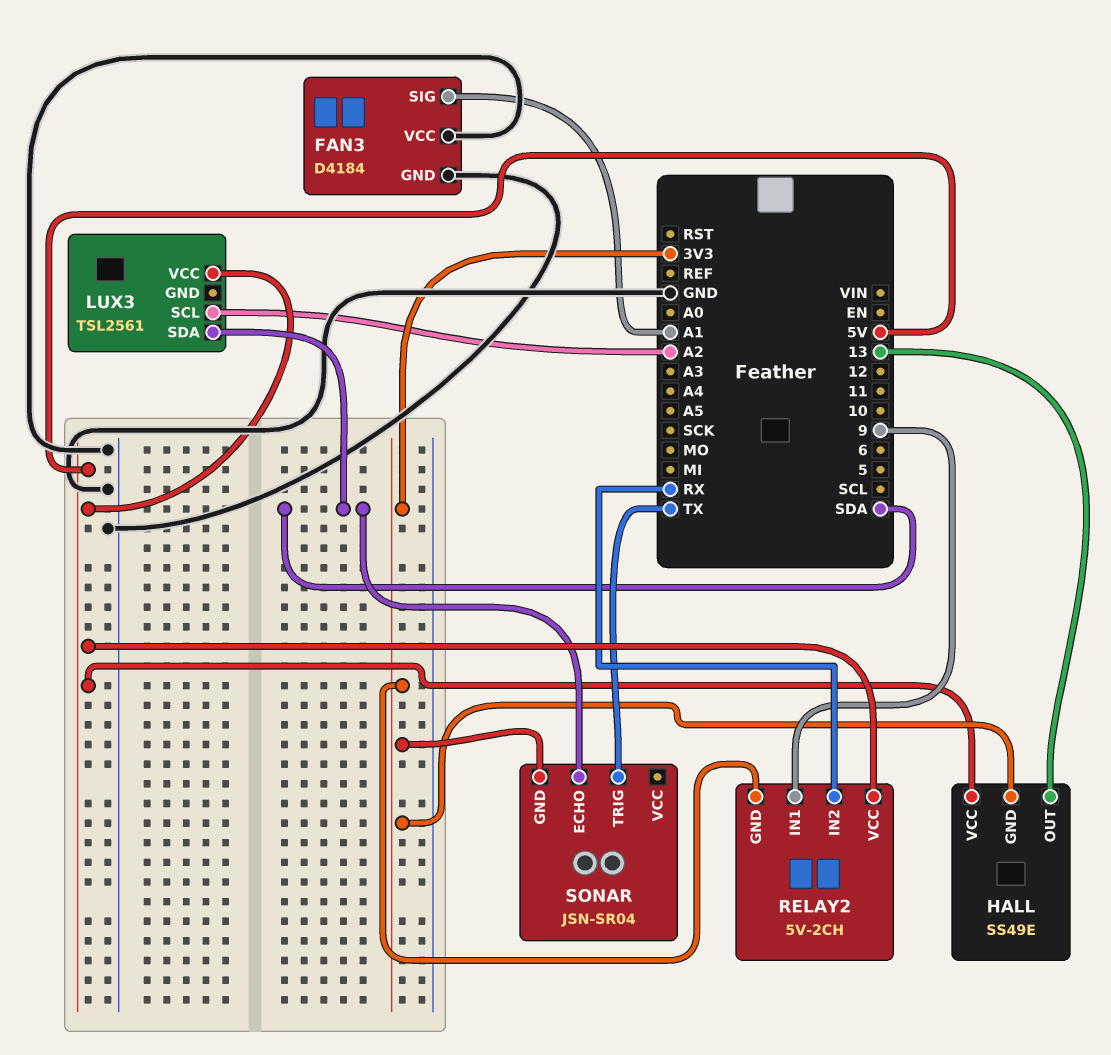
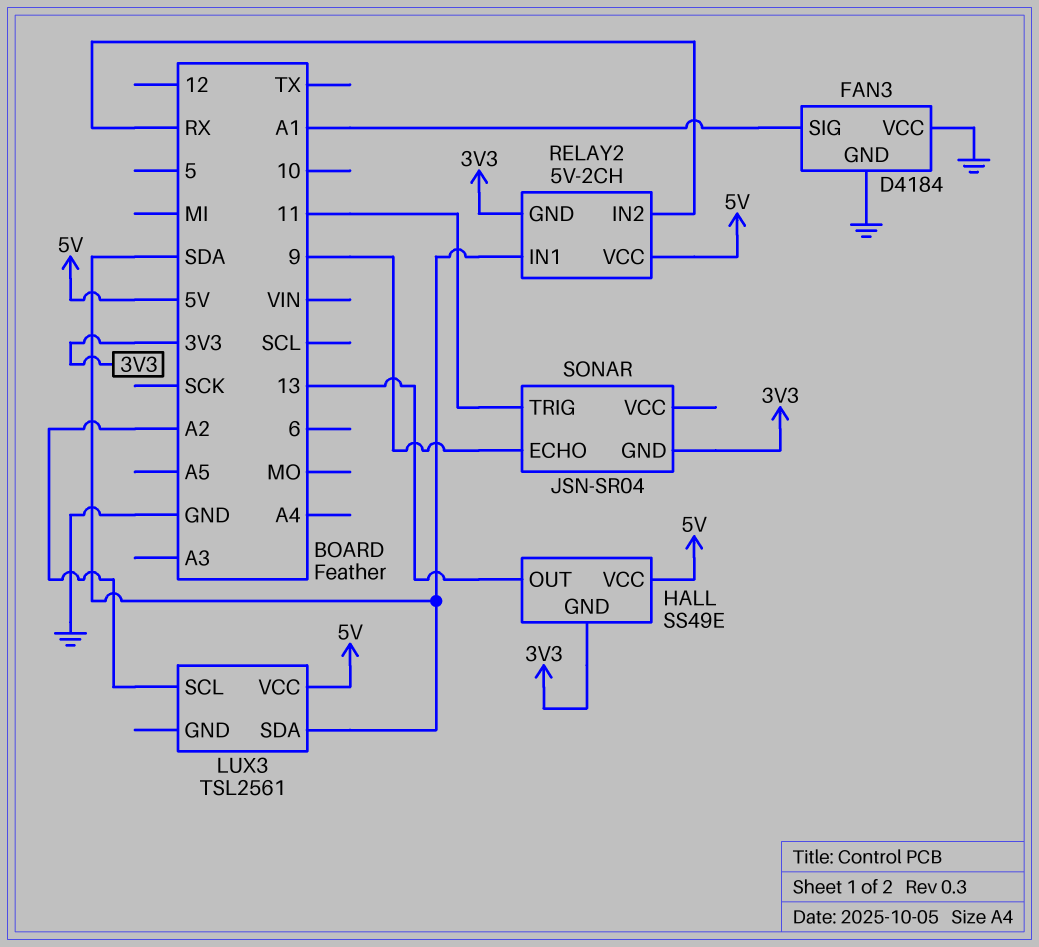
RELAY2 pin IN1: 9 -> SDA
SONAR pin ECHO: SDA -> 9
SONAR pin TRIG: TX -> 11

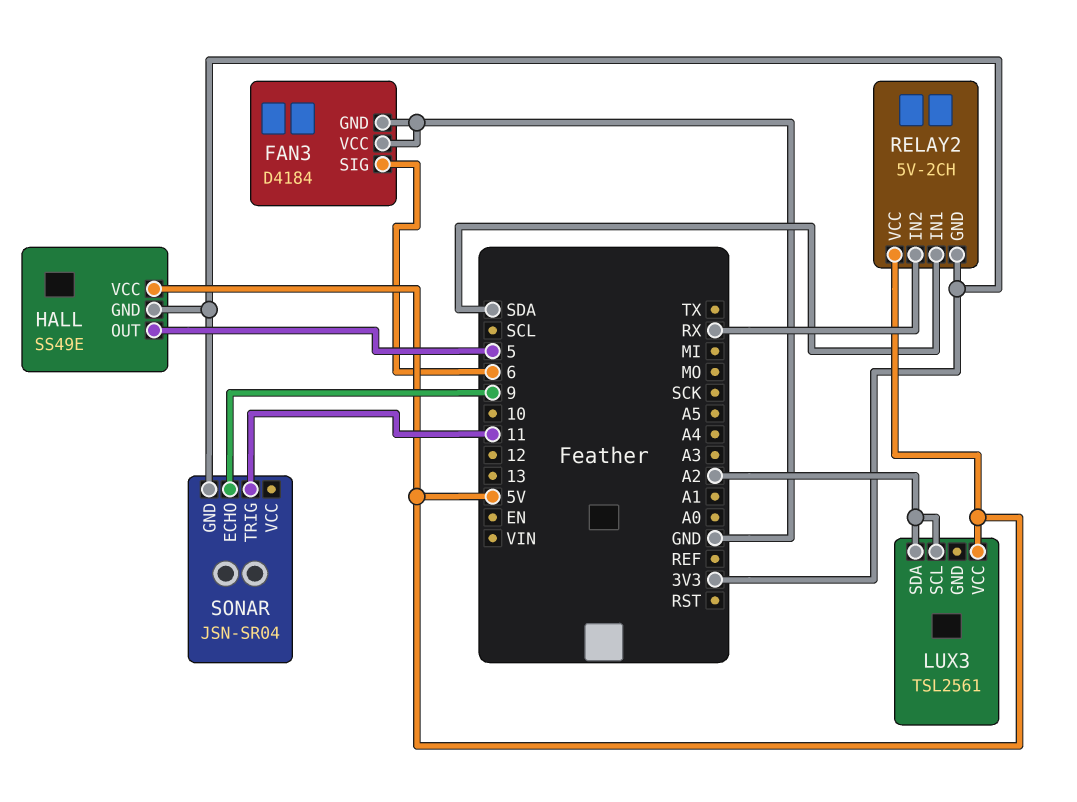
FAN3 pin SIG: A1 -> 6
HALL pin OUT: 13 -> 5
LUX3 pin SDA: SDA -> A2

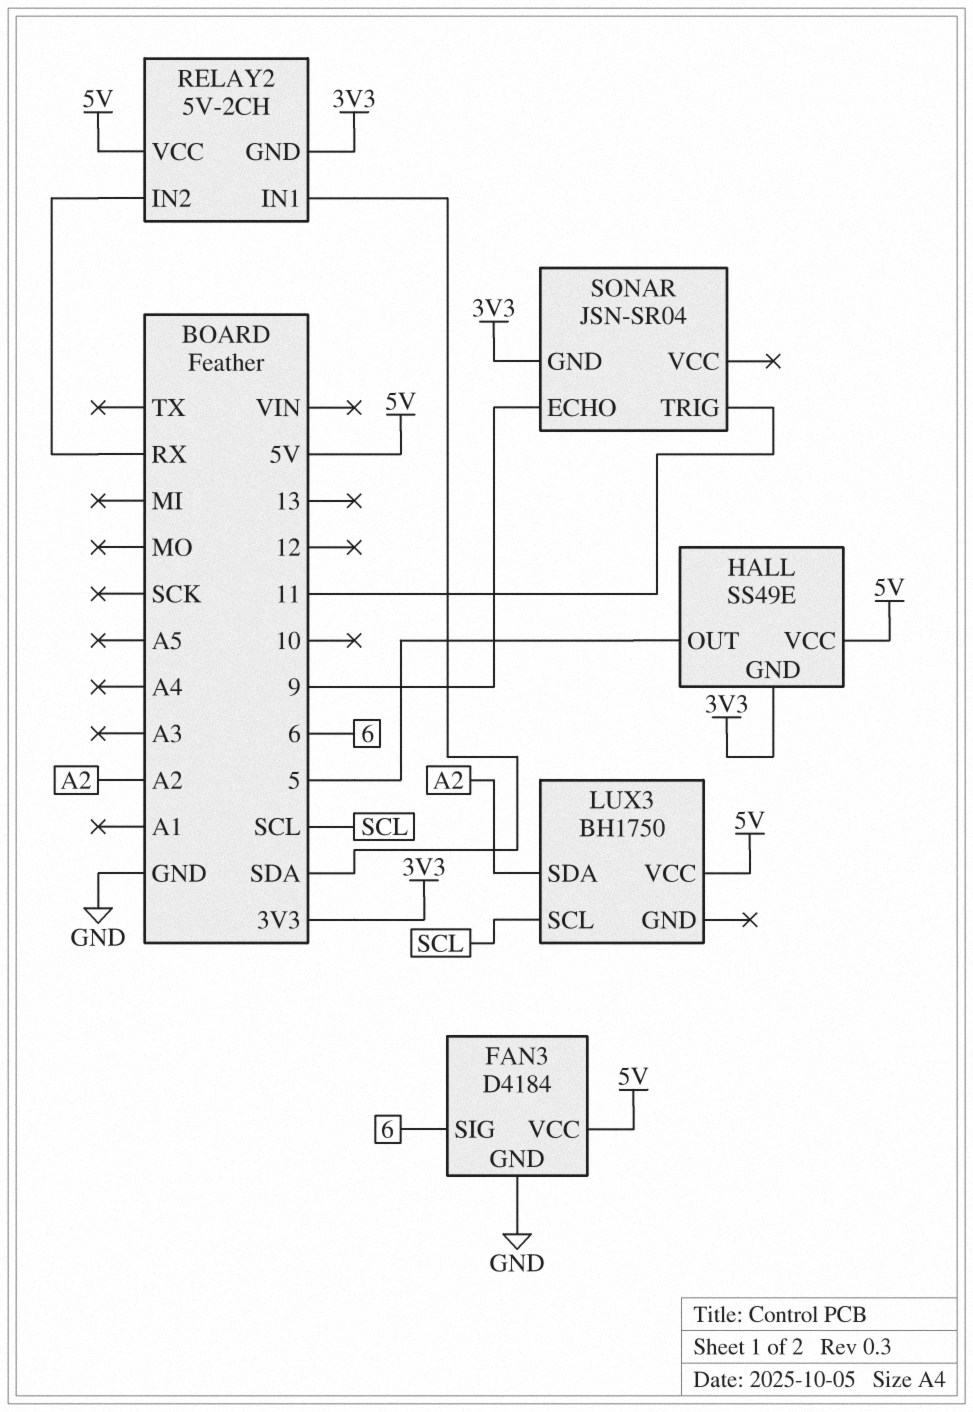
FAN3 pin VCC: GND -> 5V
LUX3: TSL2561 -> BH1750
LUX3 pin SCL: A2 -> SCL

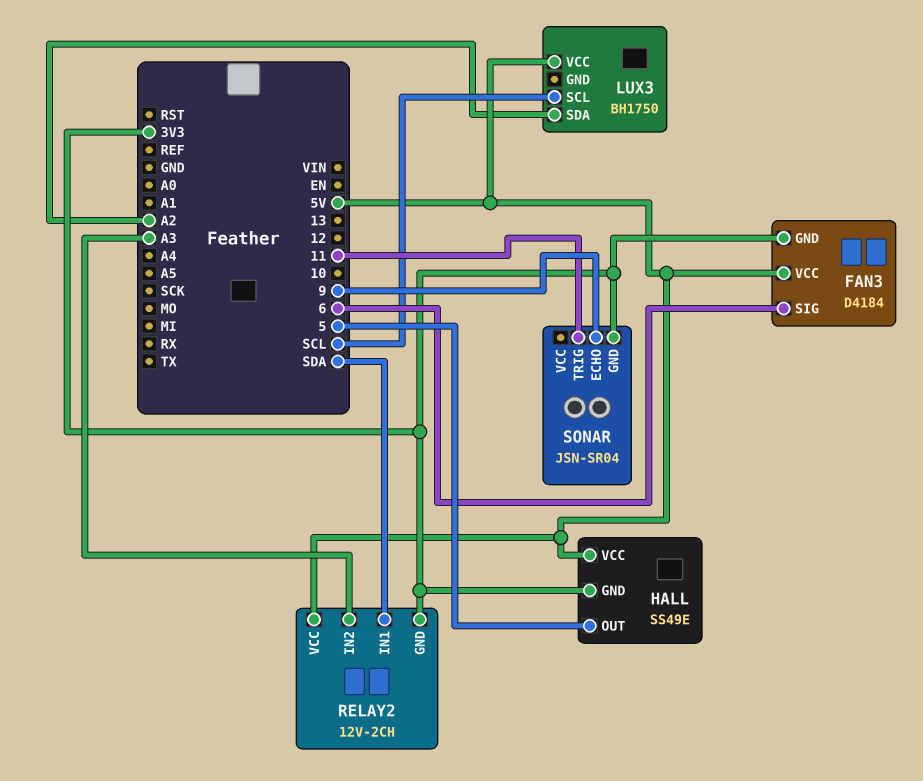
FAN3 pin GND: GND -> 3V3
RELAY2: 5V-2CH -> 12V-2CH
RELAY2 pin IN2: RX -> A3

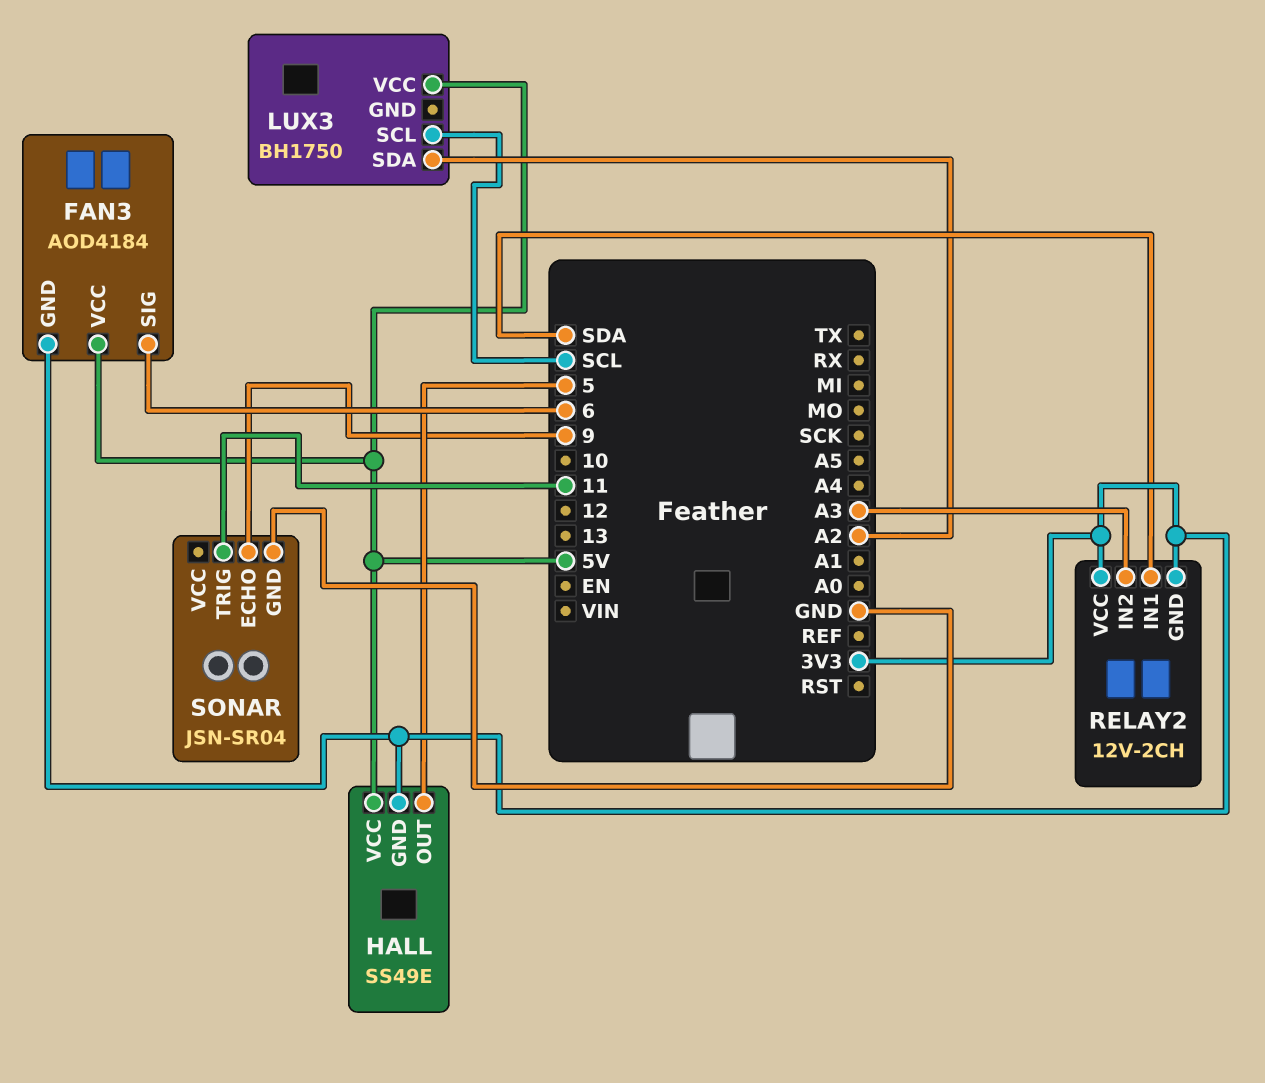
FAN3: D4184 -> AOD4184
RELAY2 pin VCC: 5V -> 3V3
SONAR pin GND: 3V3 -> GND

